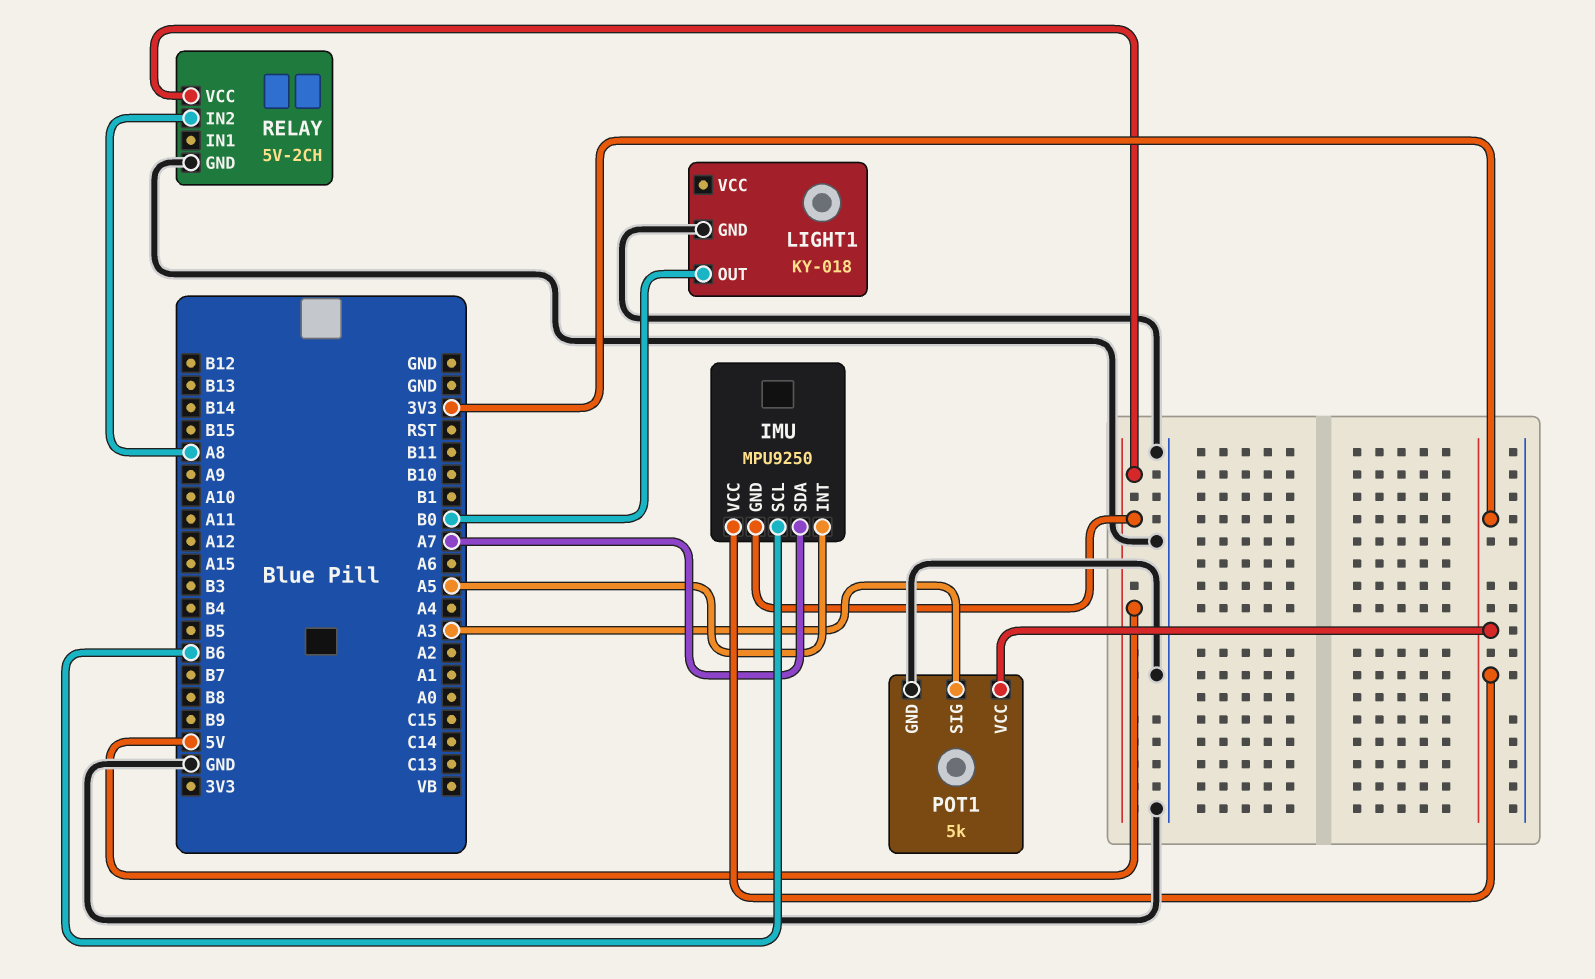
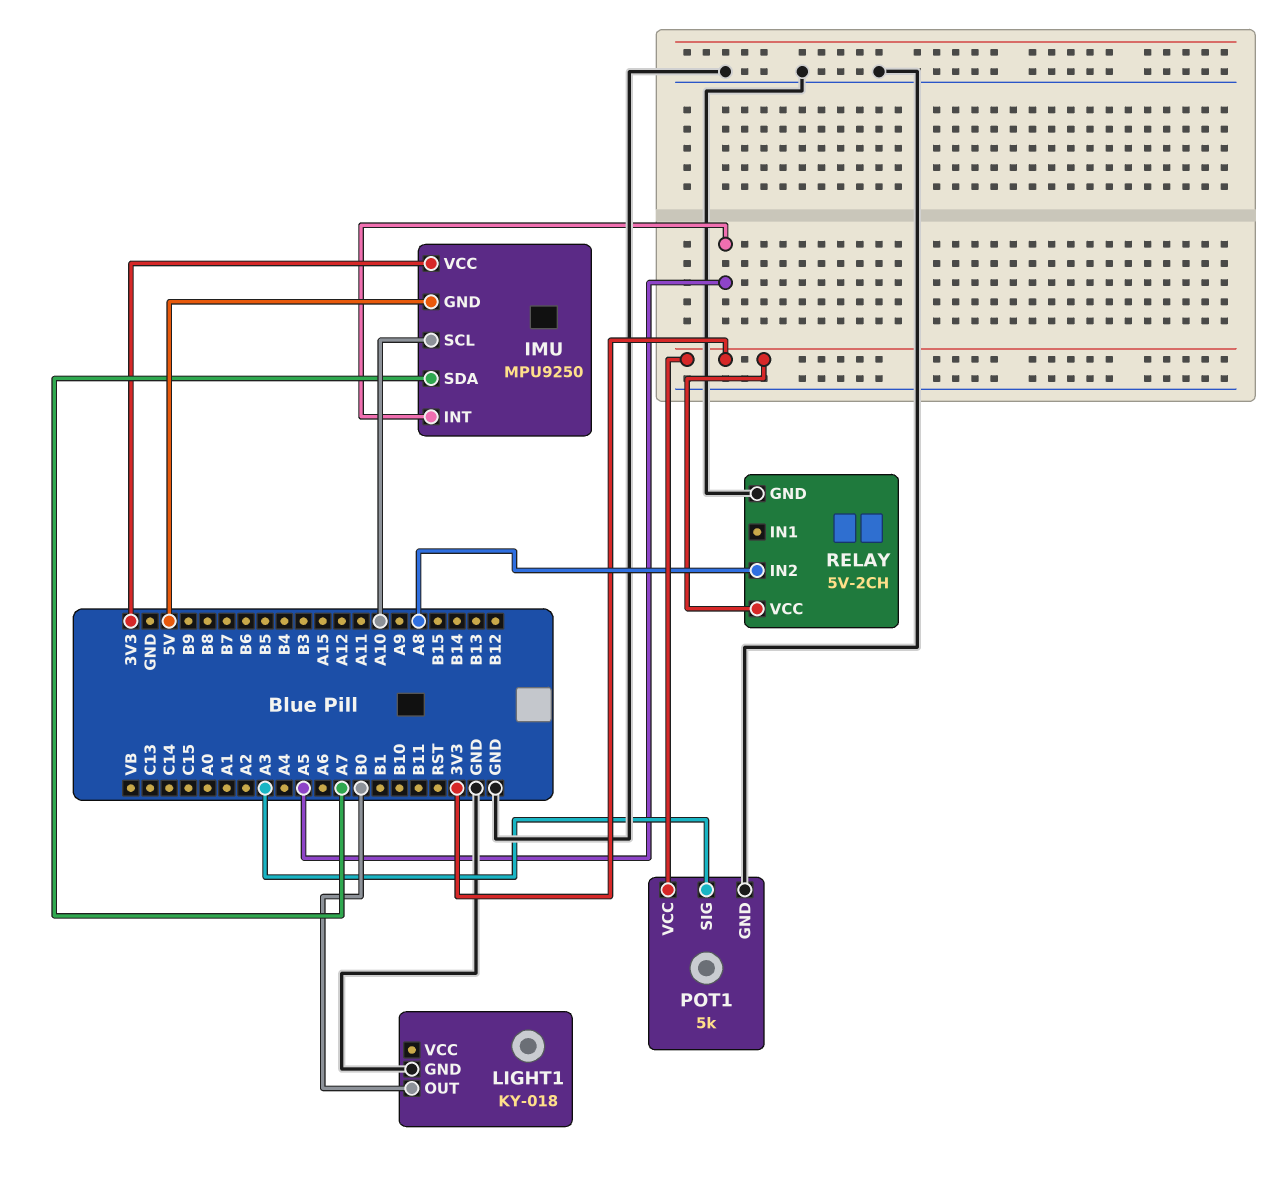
IMU pin SCL: B6 -> A10
RELAY pin VCC: 5V -> 3V3

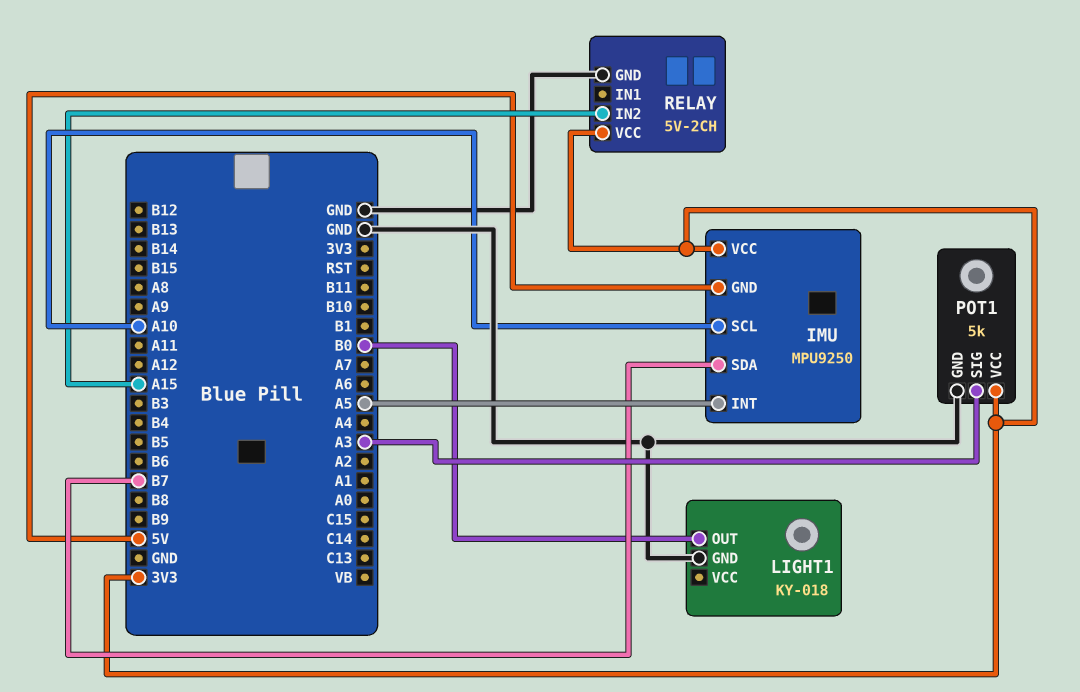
IMU pin SDA: A7 -> B7
RELAY pin IN2: A8 -> A15

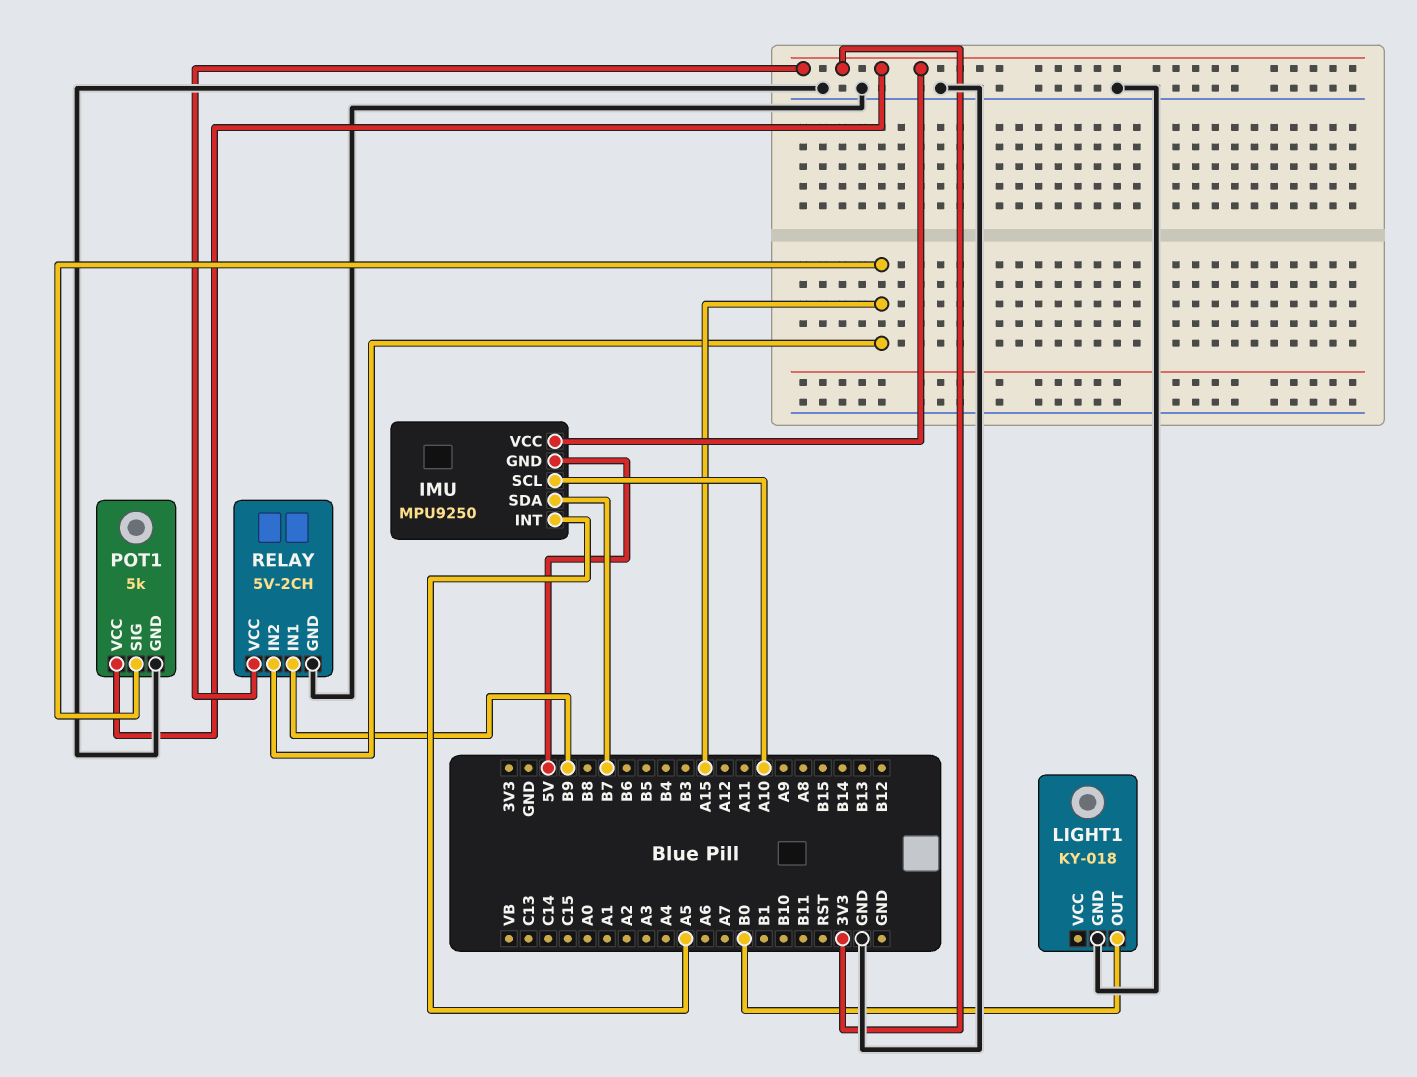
POT1 pin SIG: A3 -> A15
RELAY pin IN1: none -> B9

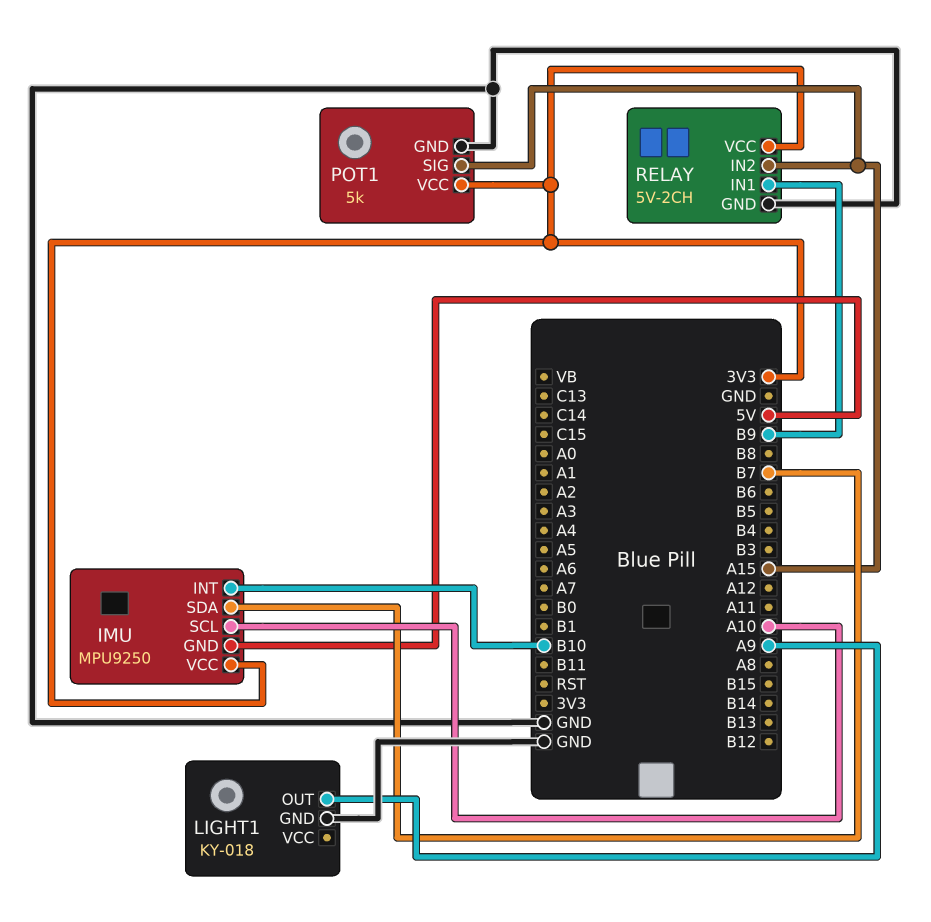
IMU pin INT: A5 -> B10
LIGHT1 pin OUT: B0 -> A9

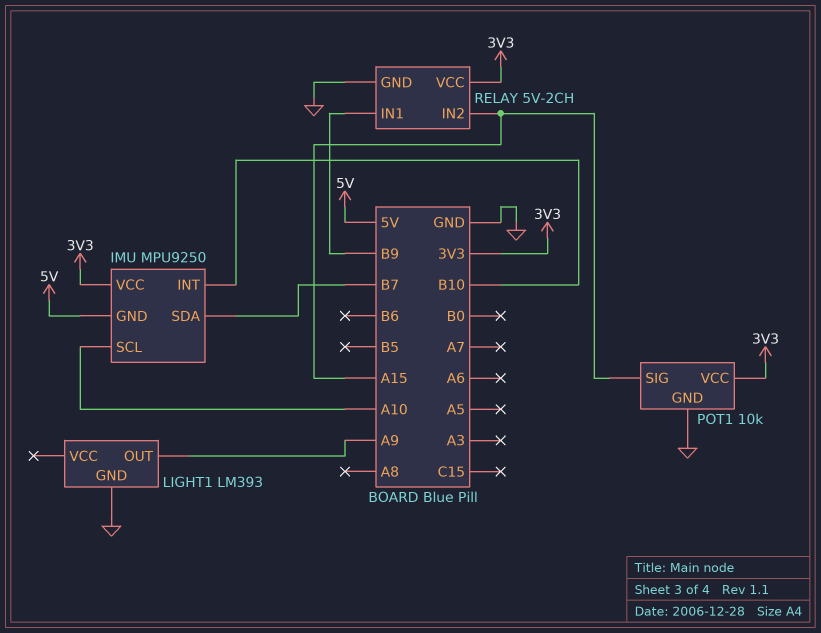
LIGHT1: KY-018 -> LM393
POT1: 5k -> 10k

